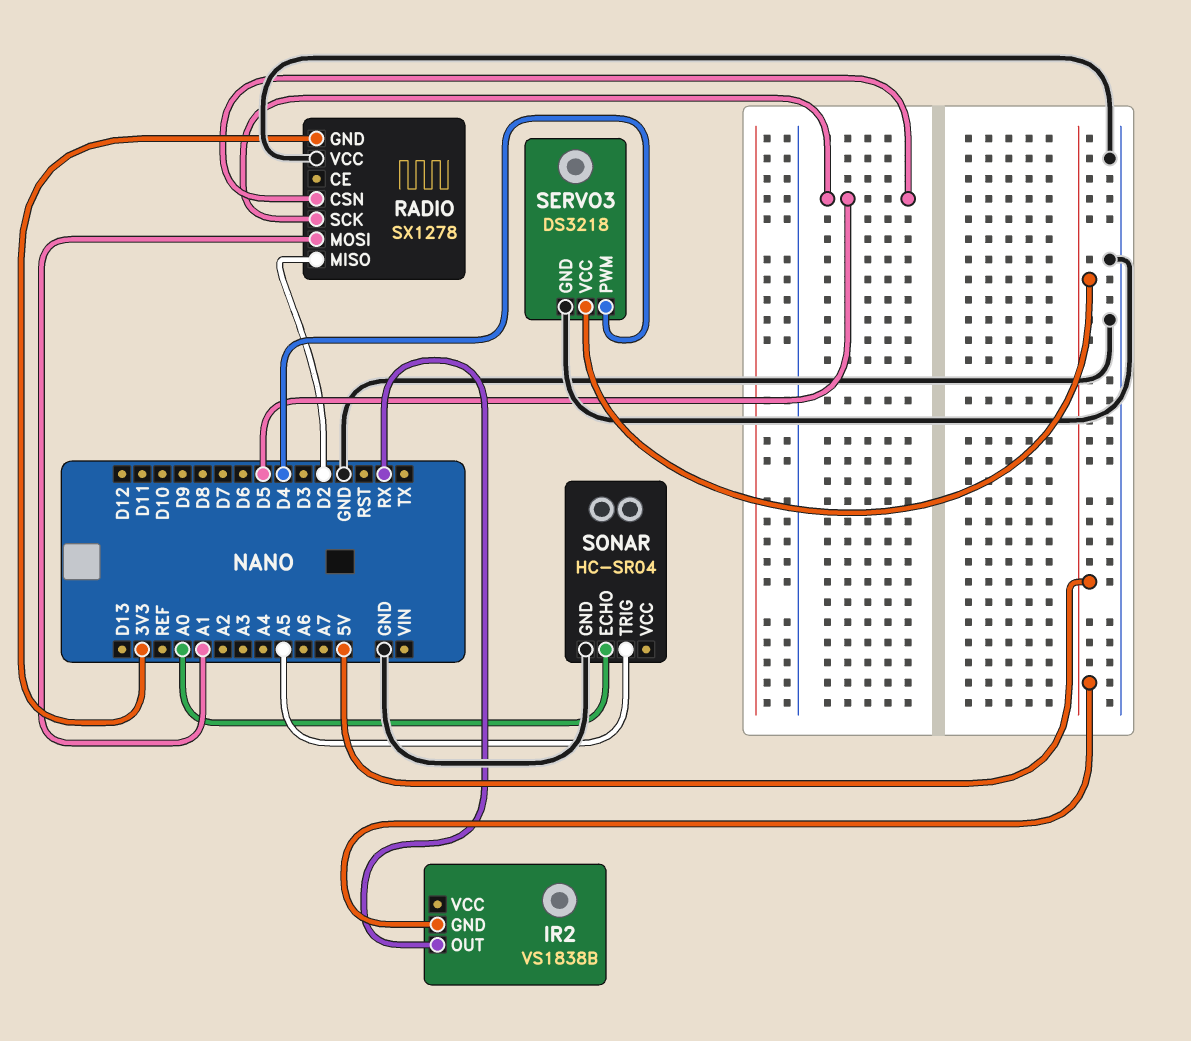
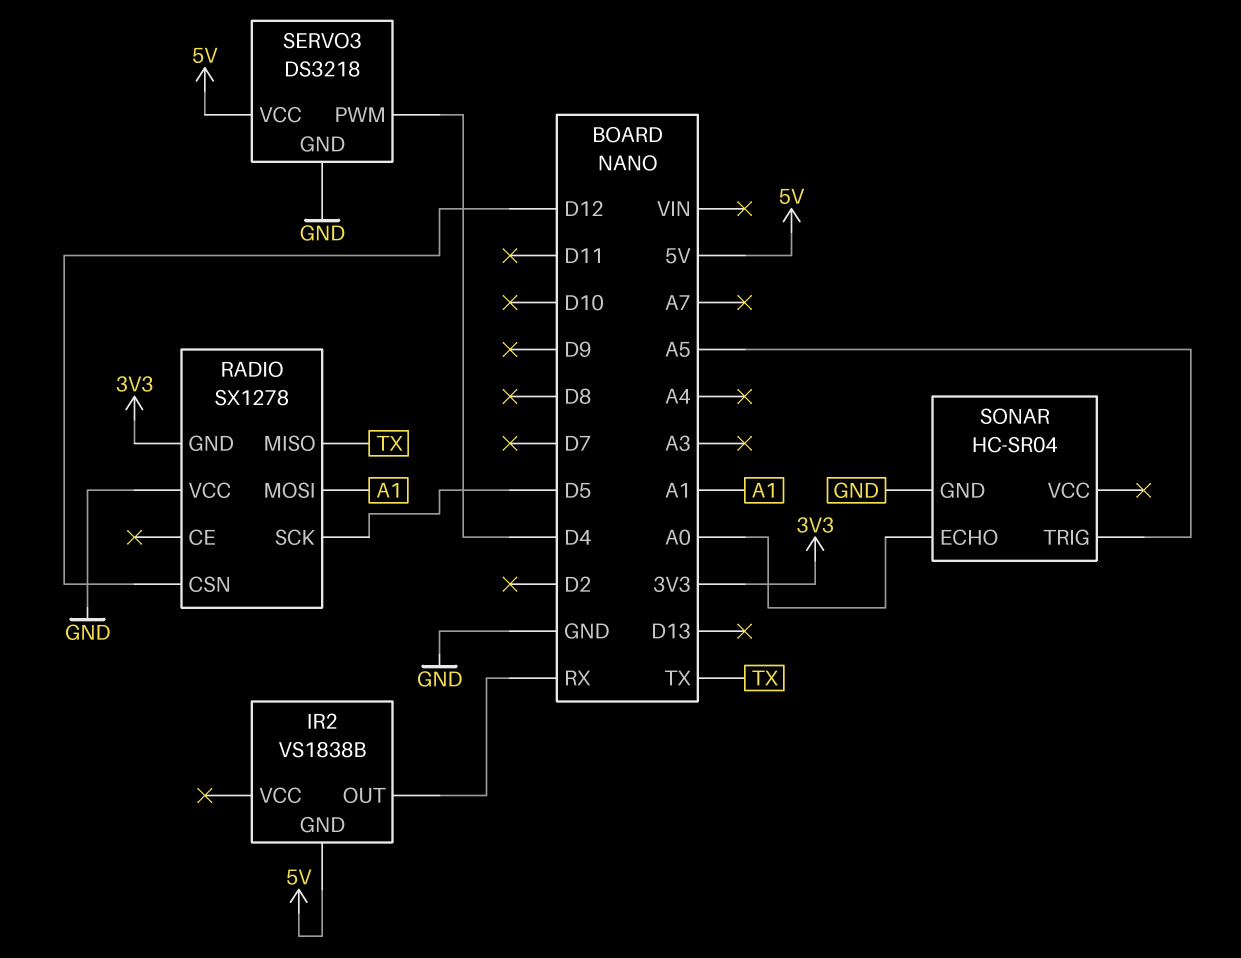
RADIO pin CSN: D5 -> D12
RADIO pin MISO: D2 -> TX

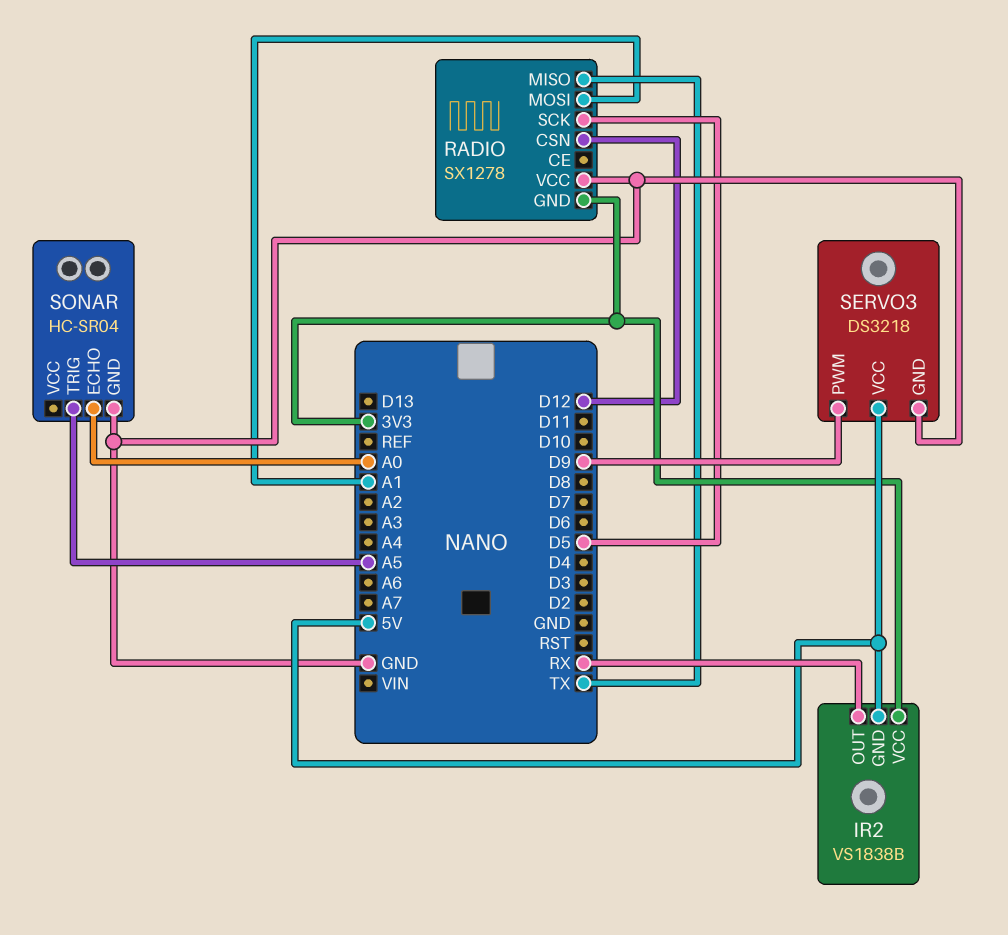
IR2 pin VCC: none -> 3V3
SERVO3 pin PWM: D4 -> D9

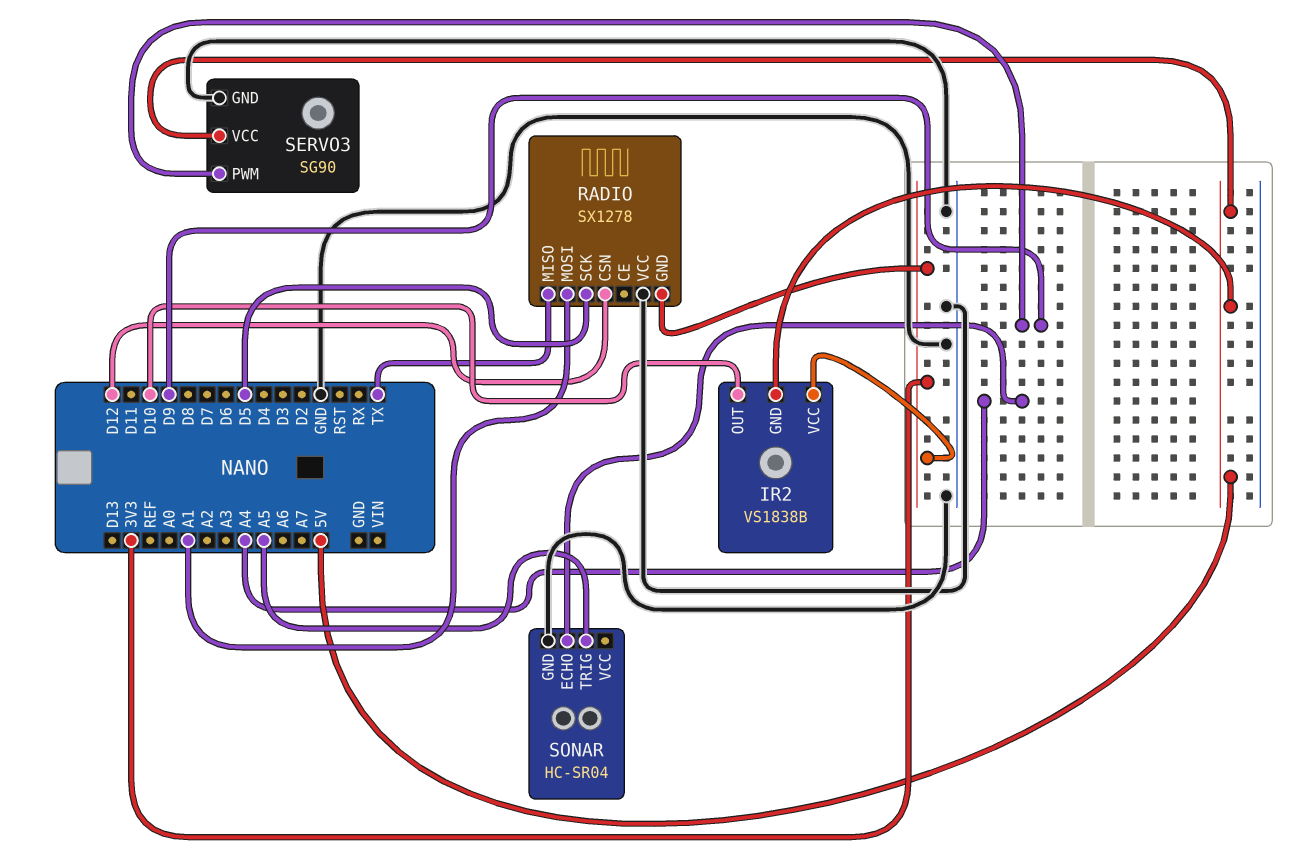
IR2 pin OUT: RX -> D10
SERVO3: DS3218 -> SG90
SONAR pin ECHO: A0 -> A4

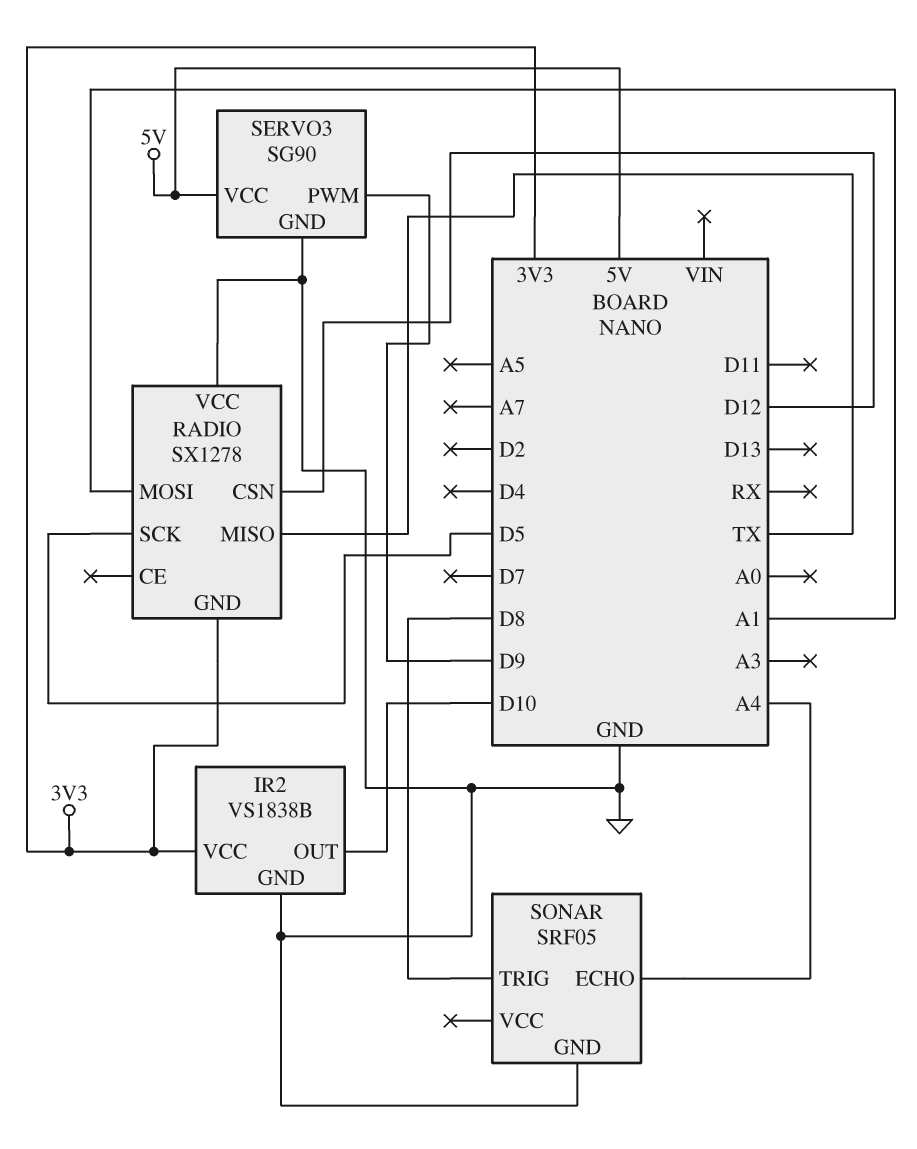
IR2 pin GND: 5V -> GND
SONAR: HC-SR04 -> SRF05
SONAR pin TRIG: A5 -> D8

